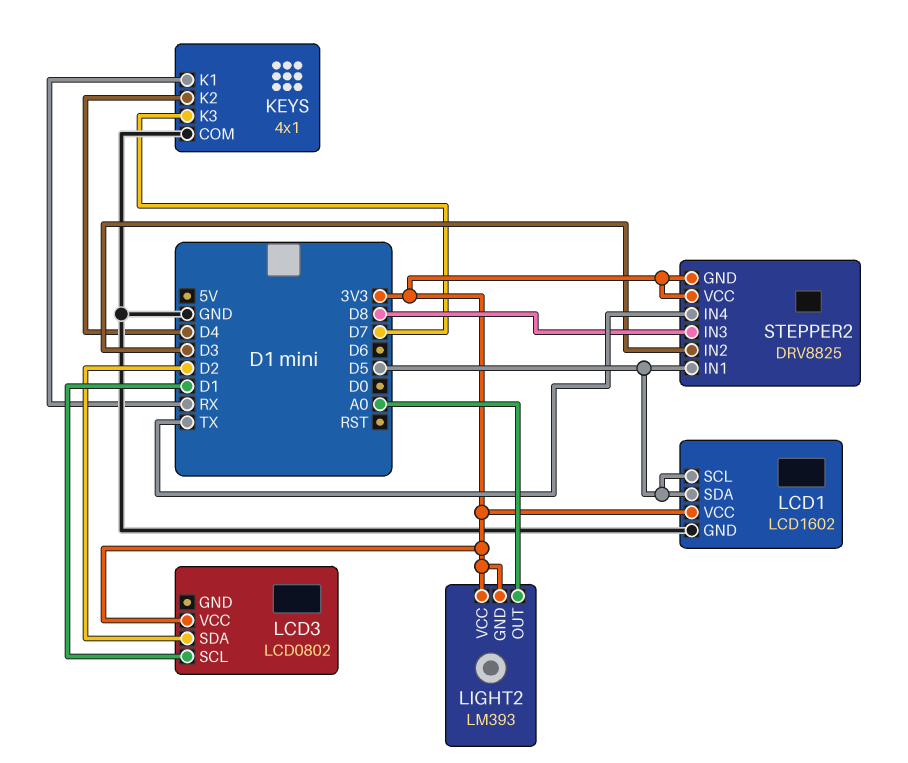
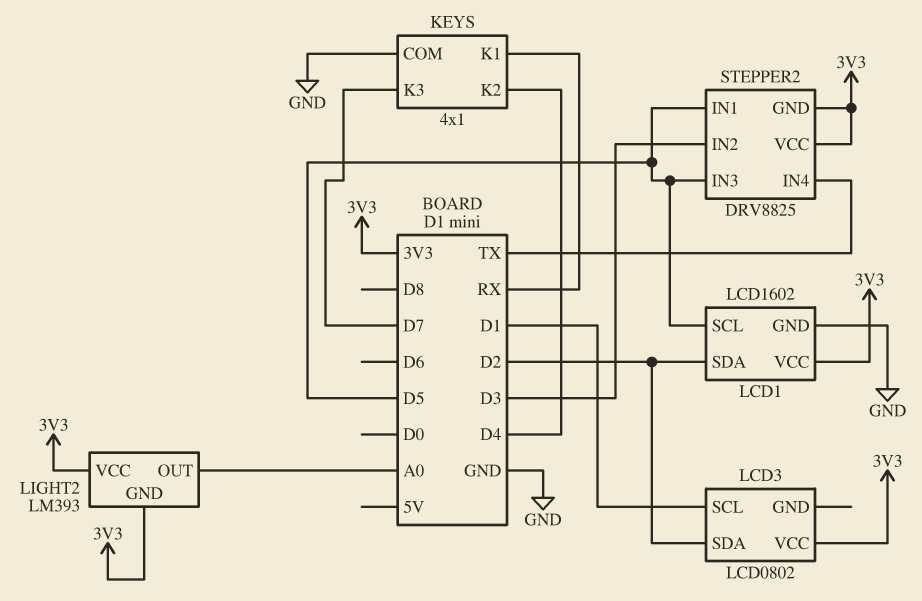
LCD1 pin SDA: D5 -> D2
STEPPER2 pin IN3: D8 -> D5

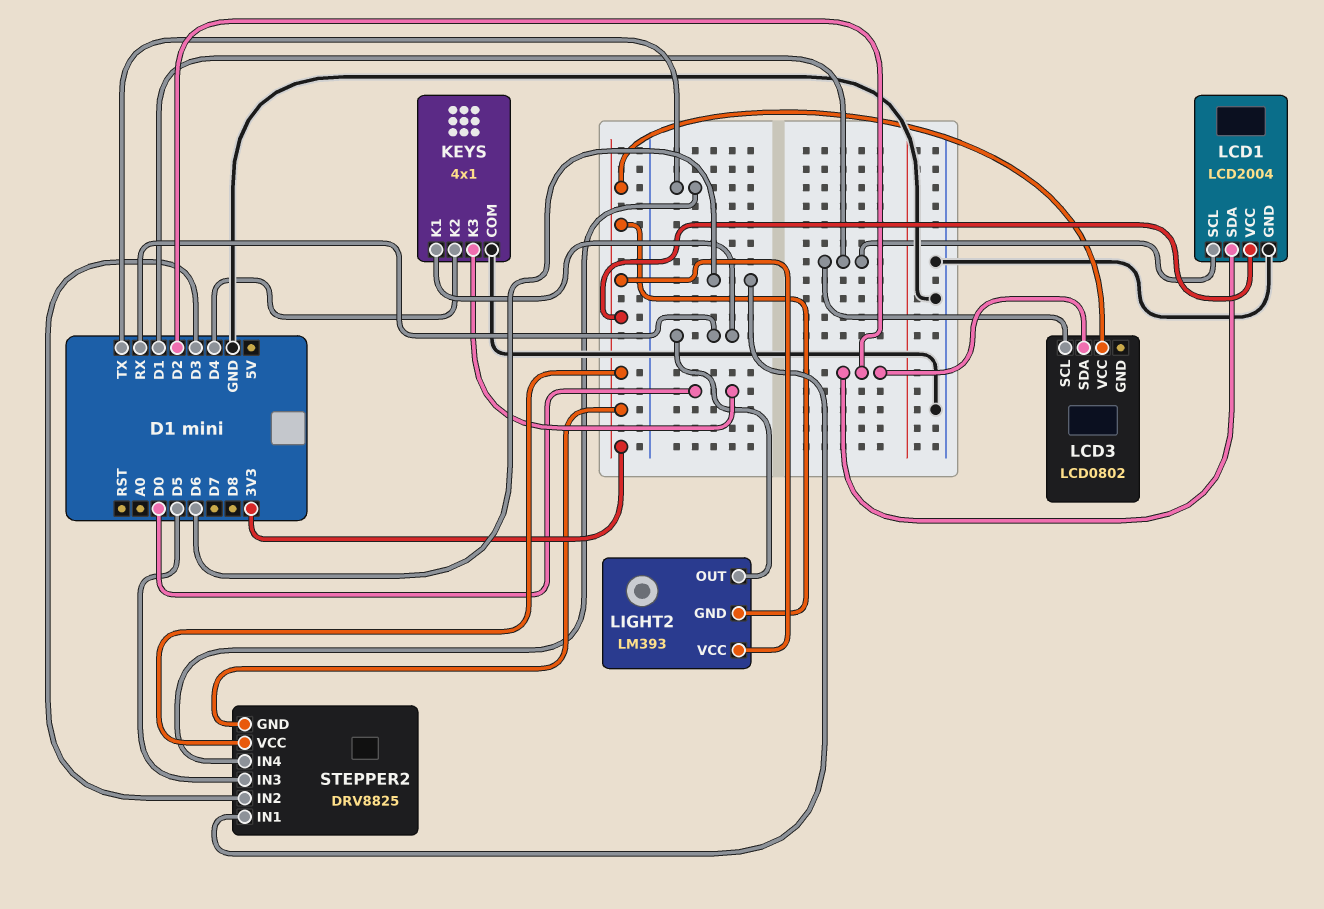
KEYS pin K3: D7 -> D0
LCD1: LCD1602 -> LCD2004
LCD1 pin SCL: D5 -> D1
LIGHT2 pin OUT: A0 -> RX
STEPPER2 pin IN1: D5 -> D6

